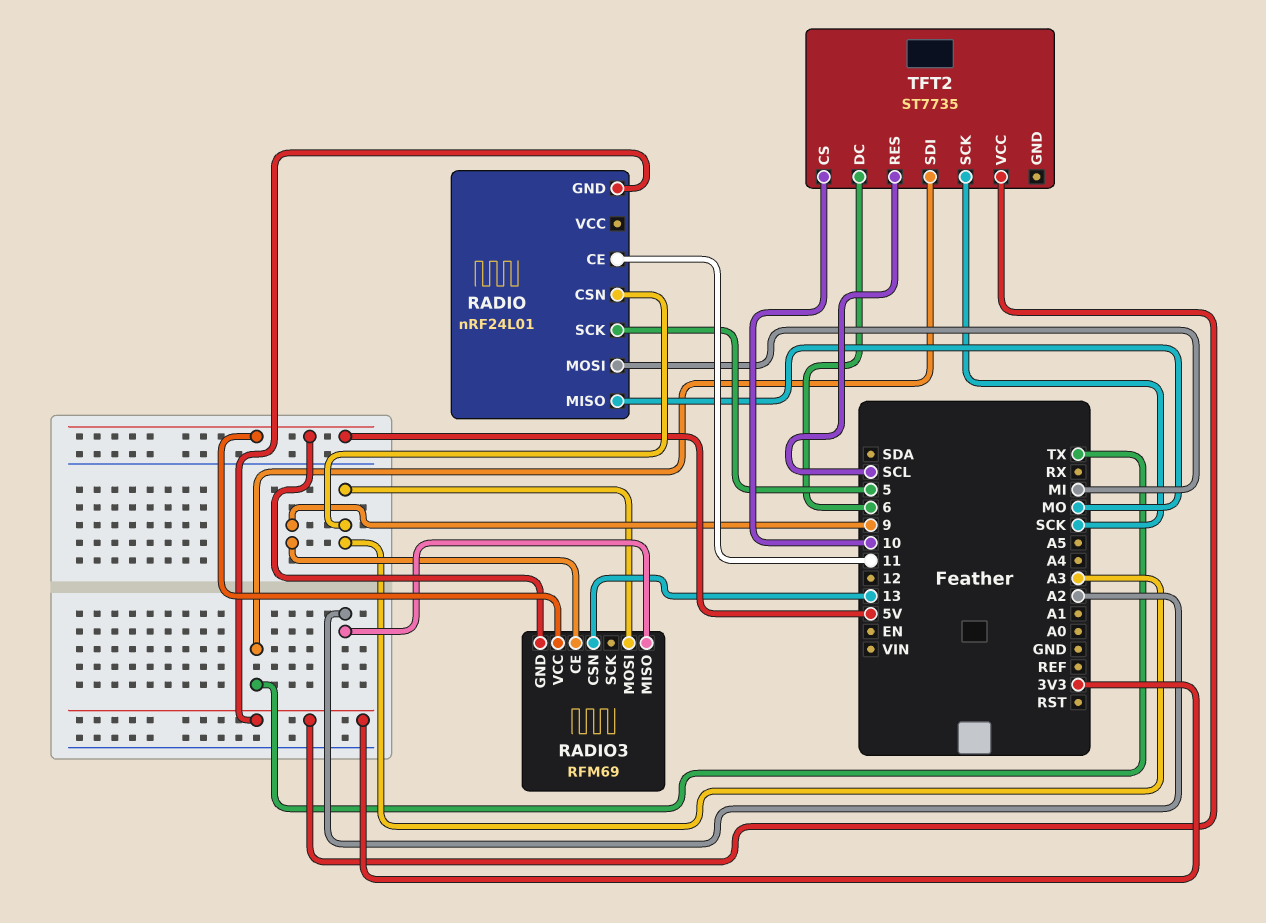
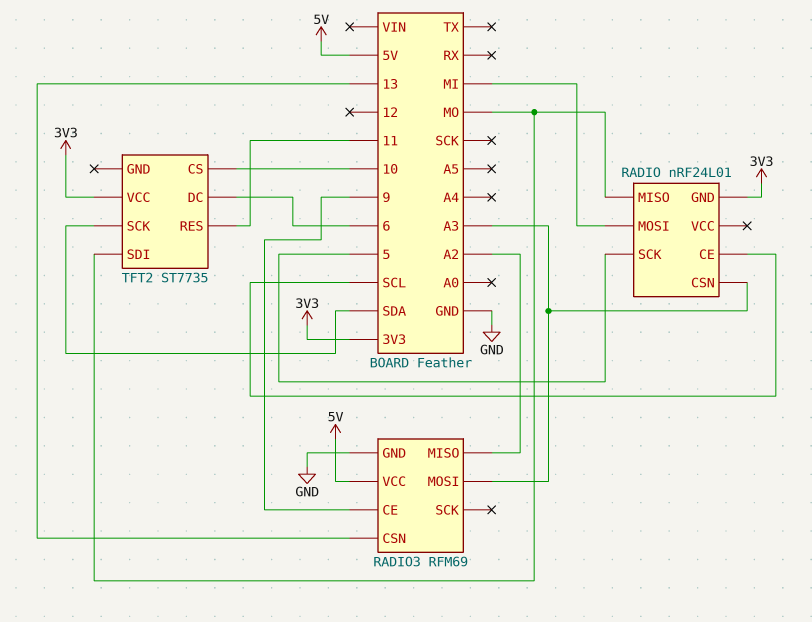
RADIO pin CE: 11 -> SCL
RADIO3 pin GND: 5V -> GND
TFT2 pin RES: SCL -> 11
TFT2 pin SCK: SCK -> SDA
TFT2 pin SDI: TX -> MO

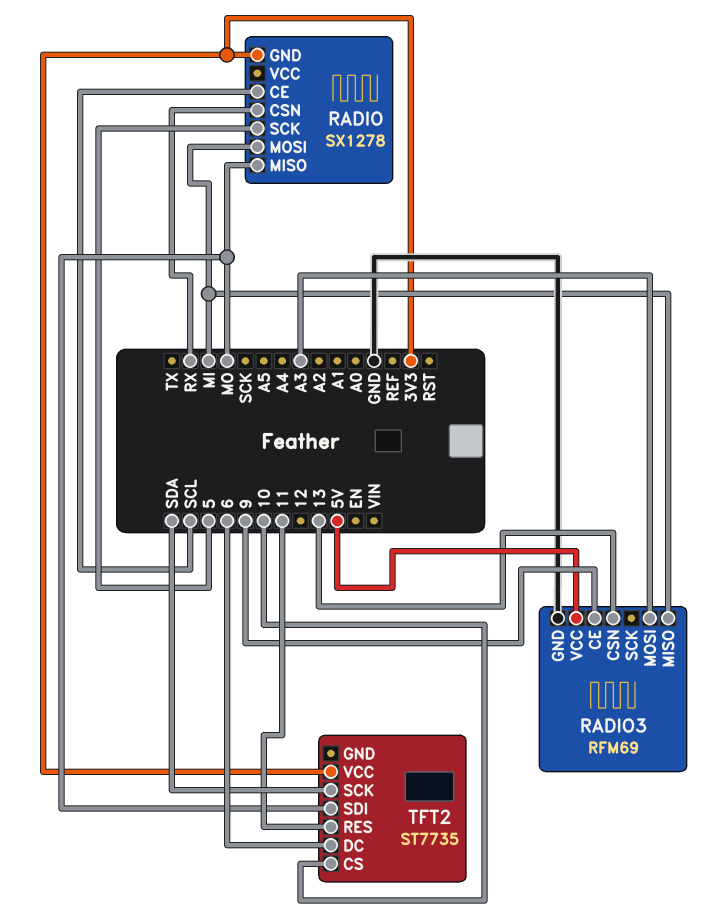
RADIO: nRF24L01 -> SX1278
RADIO pin CSN: A3 -> RX
RADIO3 pin MISO: A2 -> MI

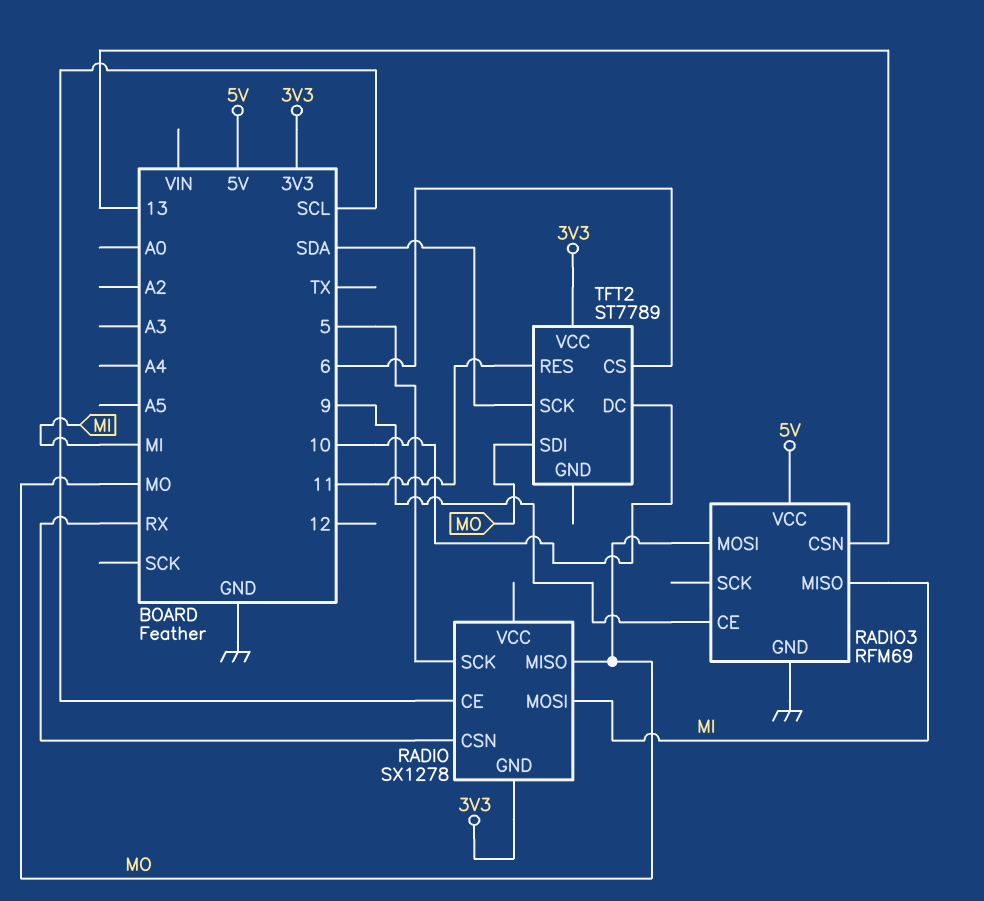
RADIO3 pin MOSI: A3 -> MO
TFT2: ST7735 -> ST7789
TFT2 pin CS: 10 -> 6
TFT2 pin DC: 6 -> 10

